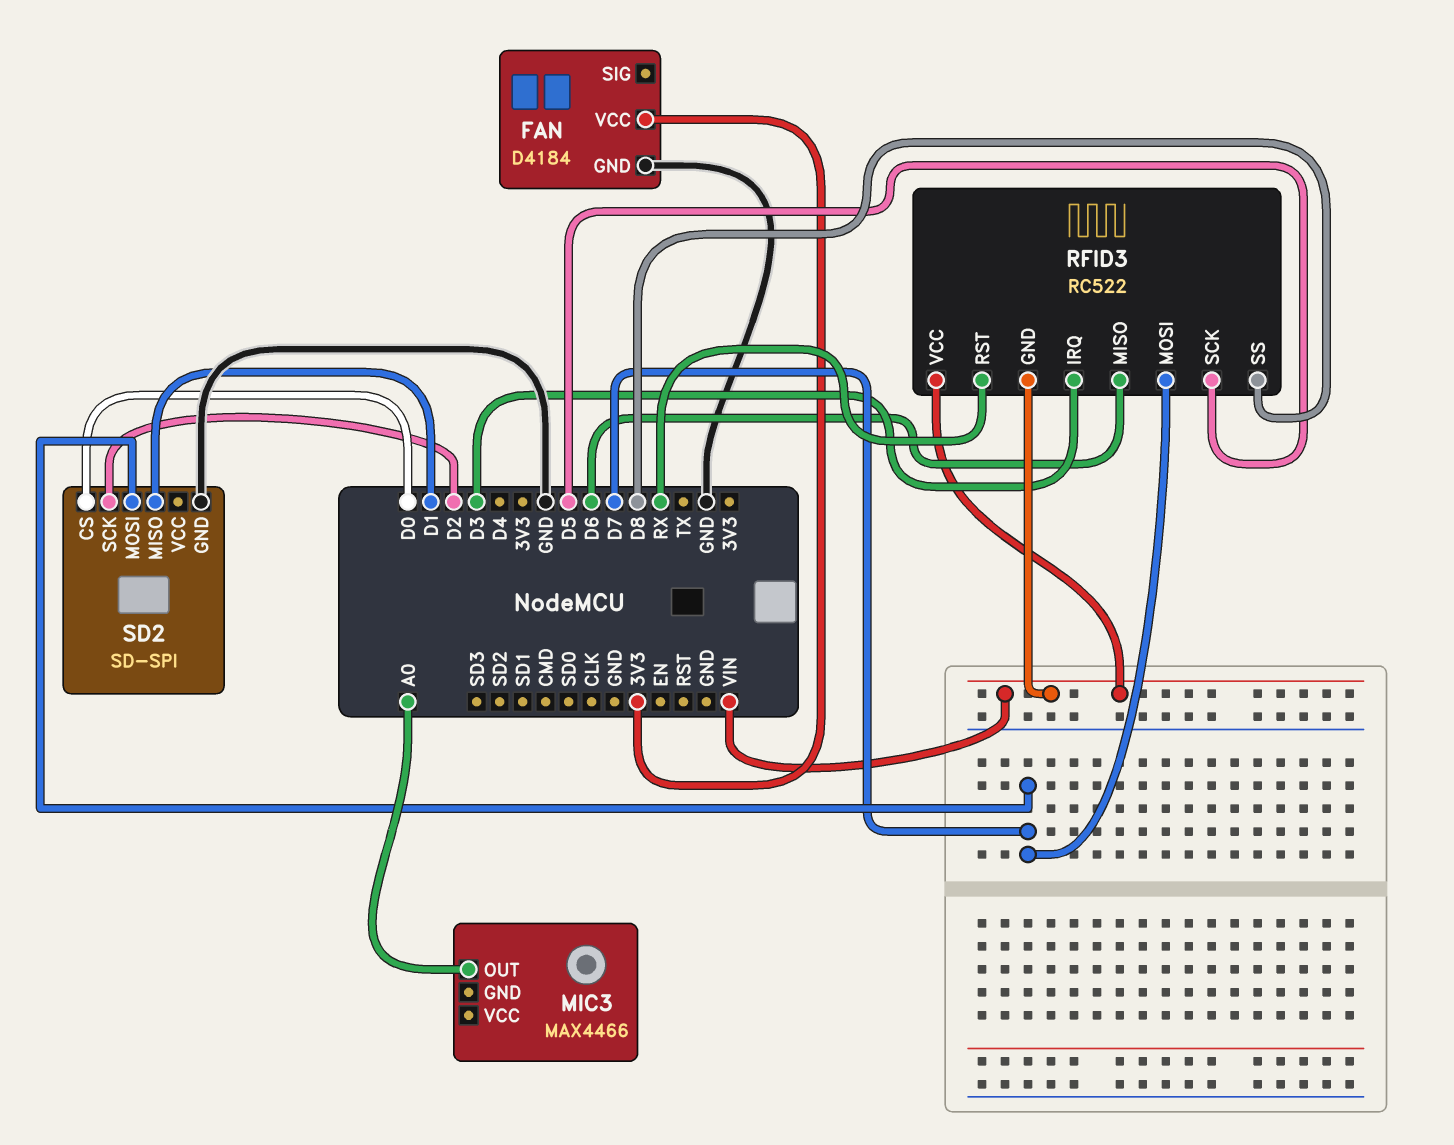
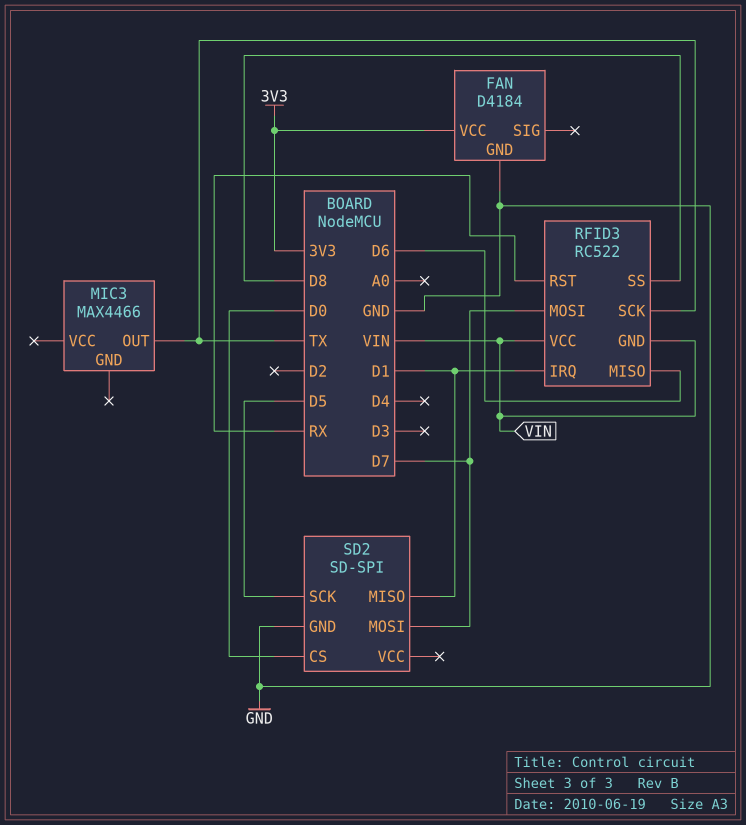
MIC3 pin OUT: A0 -> TX
RFID3 pin IRQ: D3 -> D1
RFID3 pin SCK: D5 -> TX
SD2 pin SCK: D2 -> D5

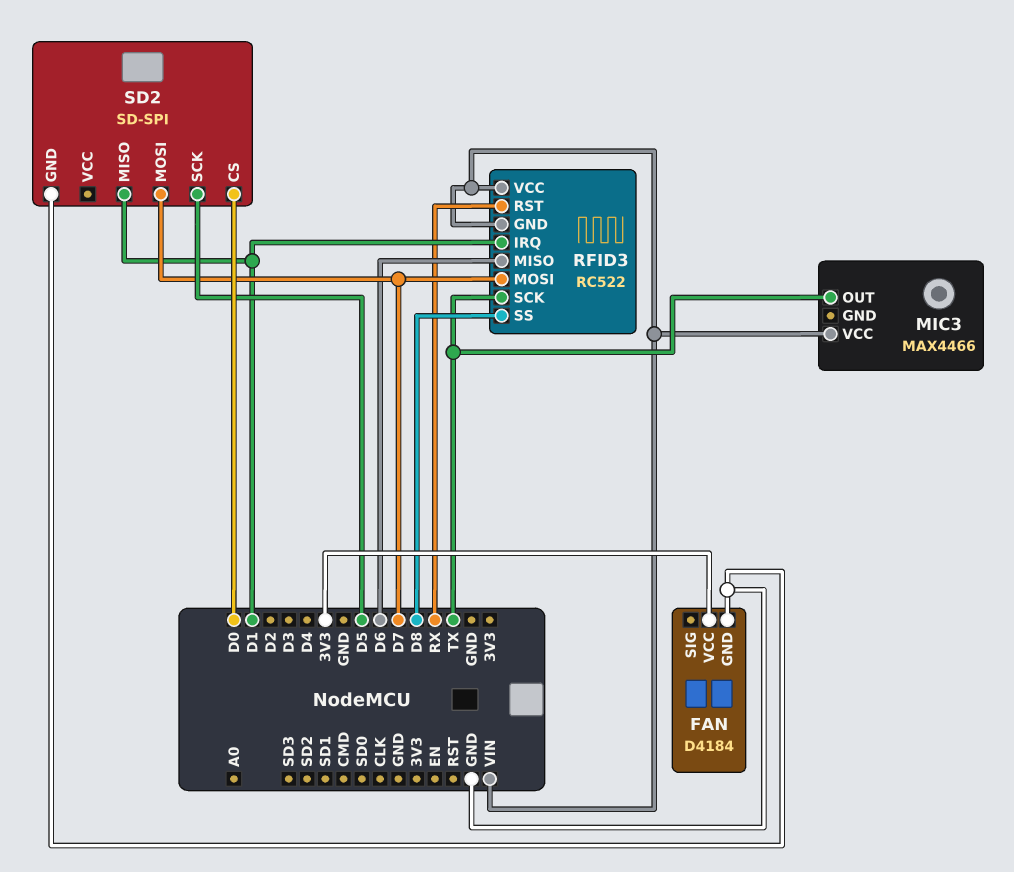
MIC3 pin VCC: none -> VIN

